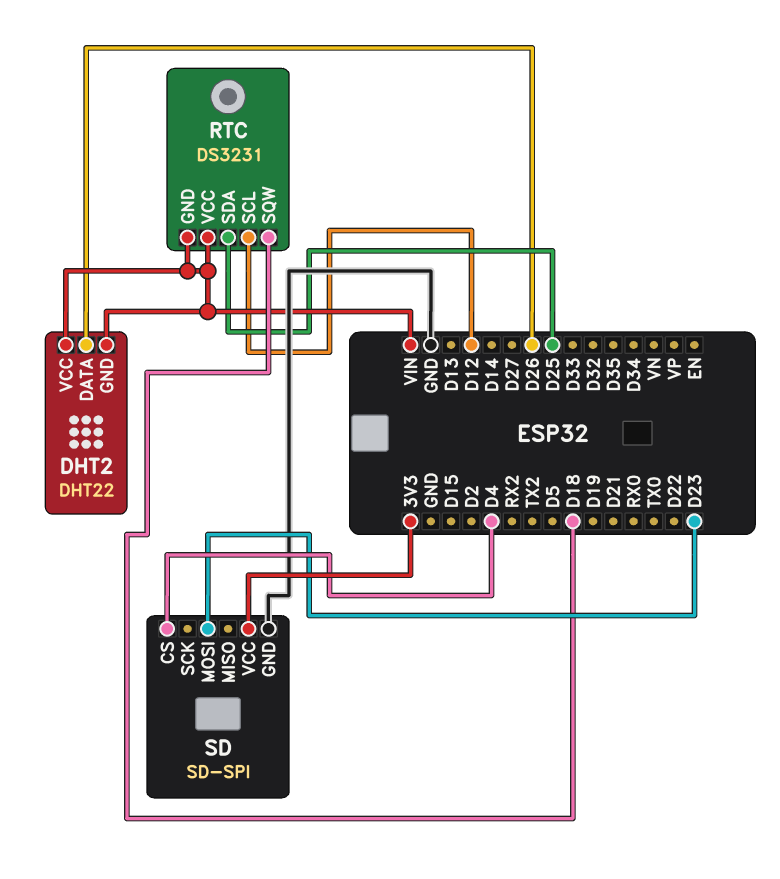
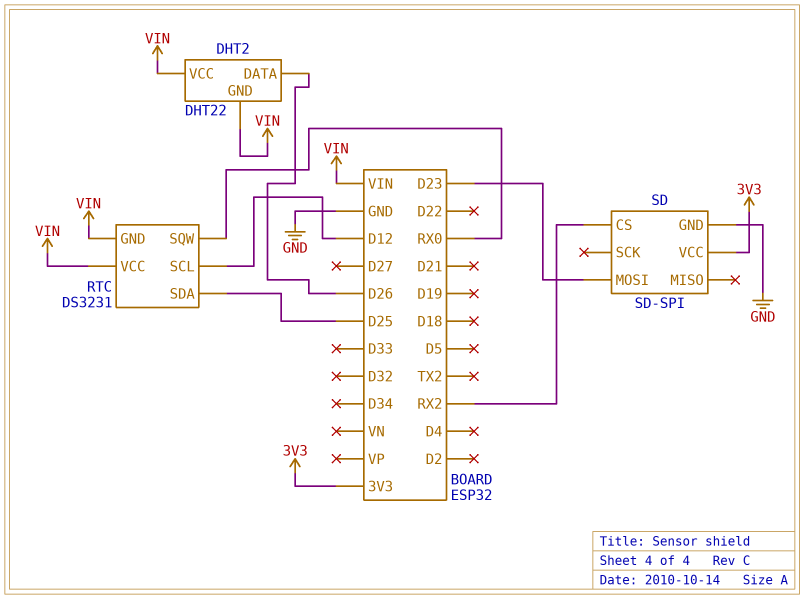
RTC pin SQW: D18 -> RX0
SD pin CS: D4 -> RX2

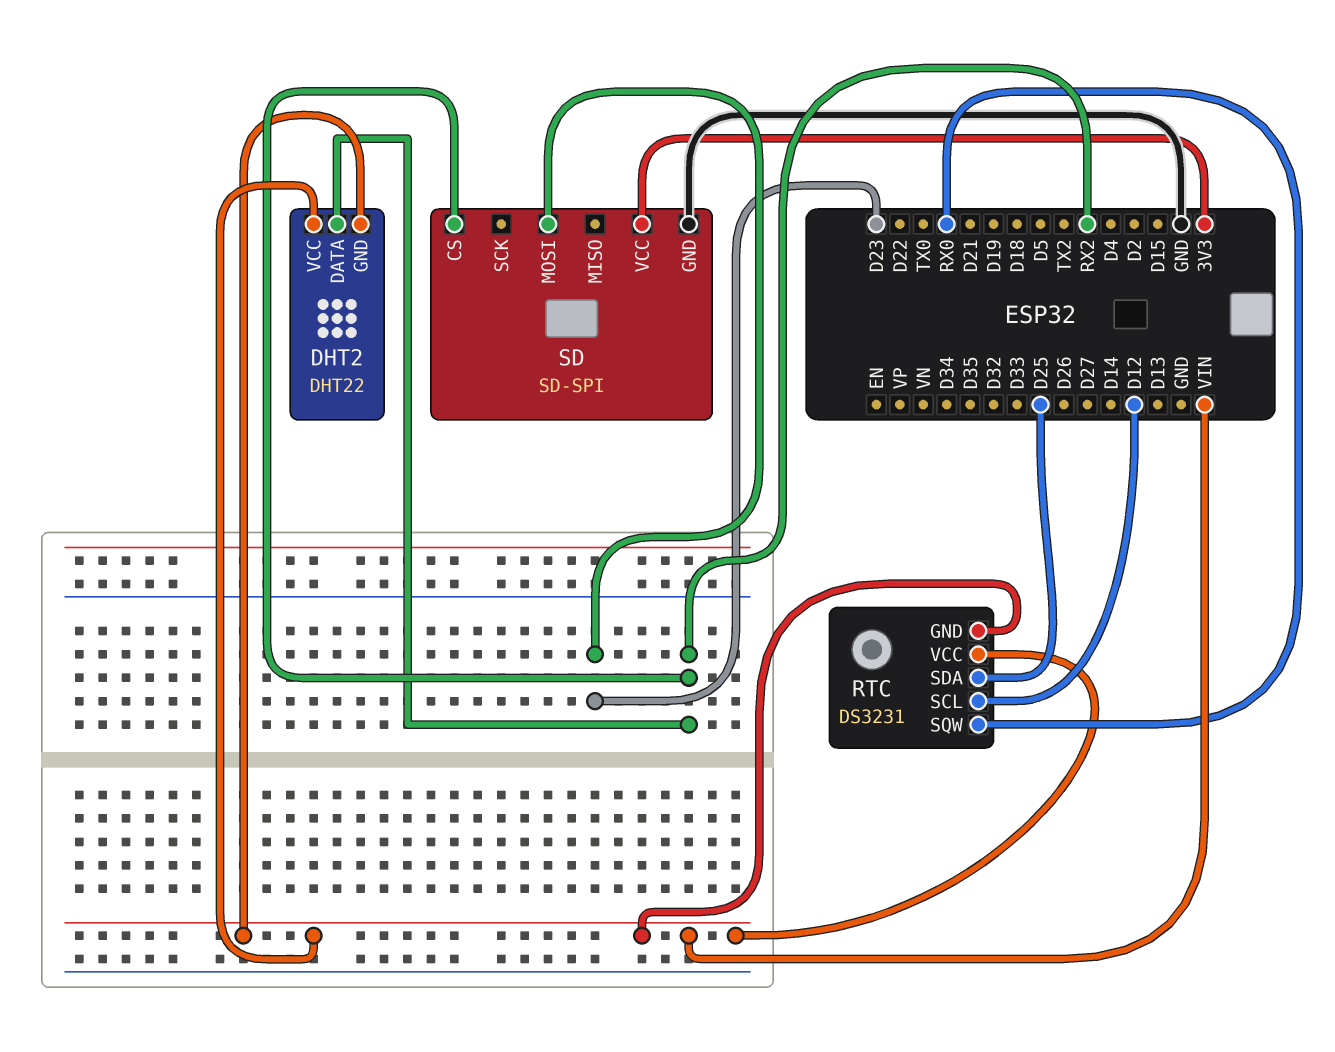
DHT2 pin DATA: D26 -> RX2

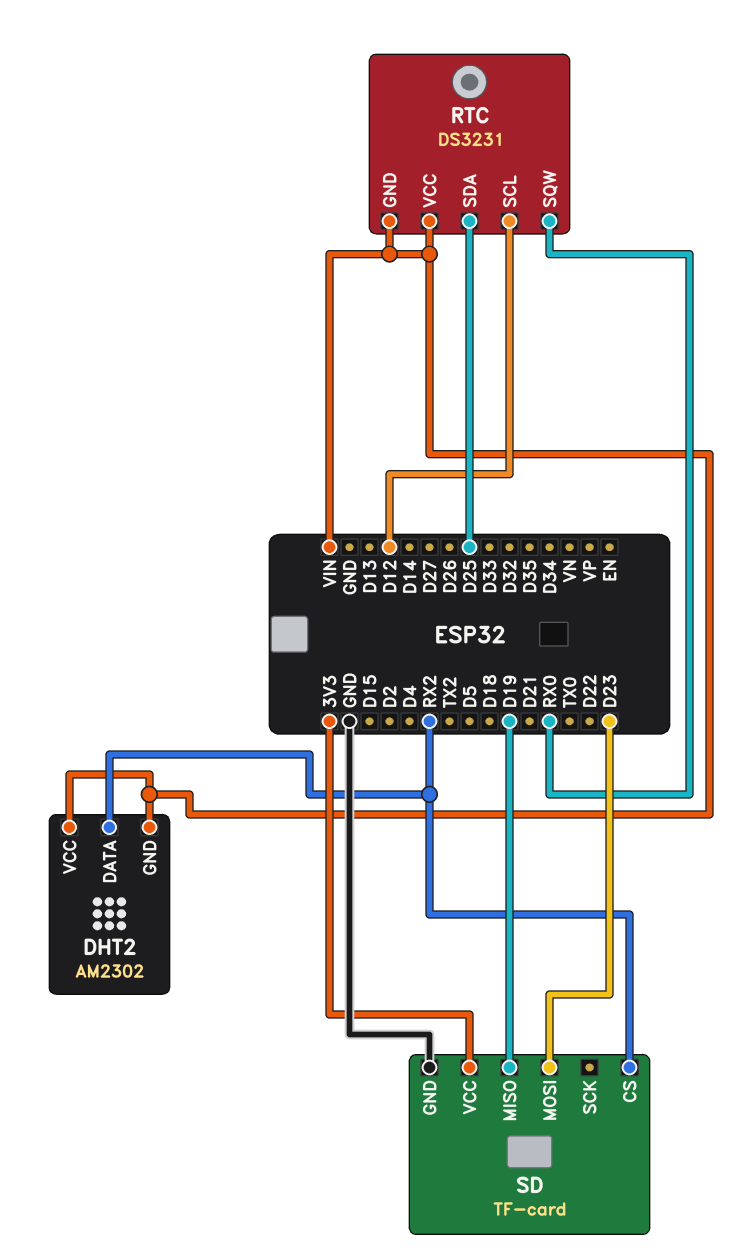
DHT2: DHT22 -> AM2302
SD: SD-SPI -> TF-card
SD pin MISO: none -> D19

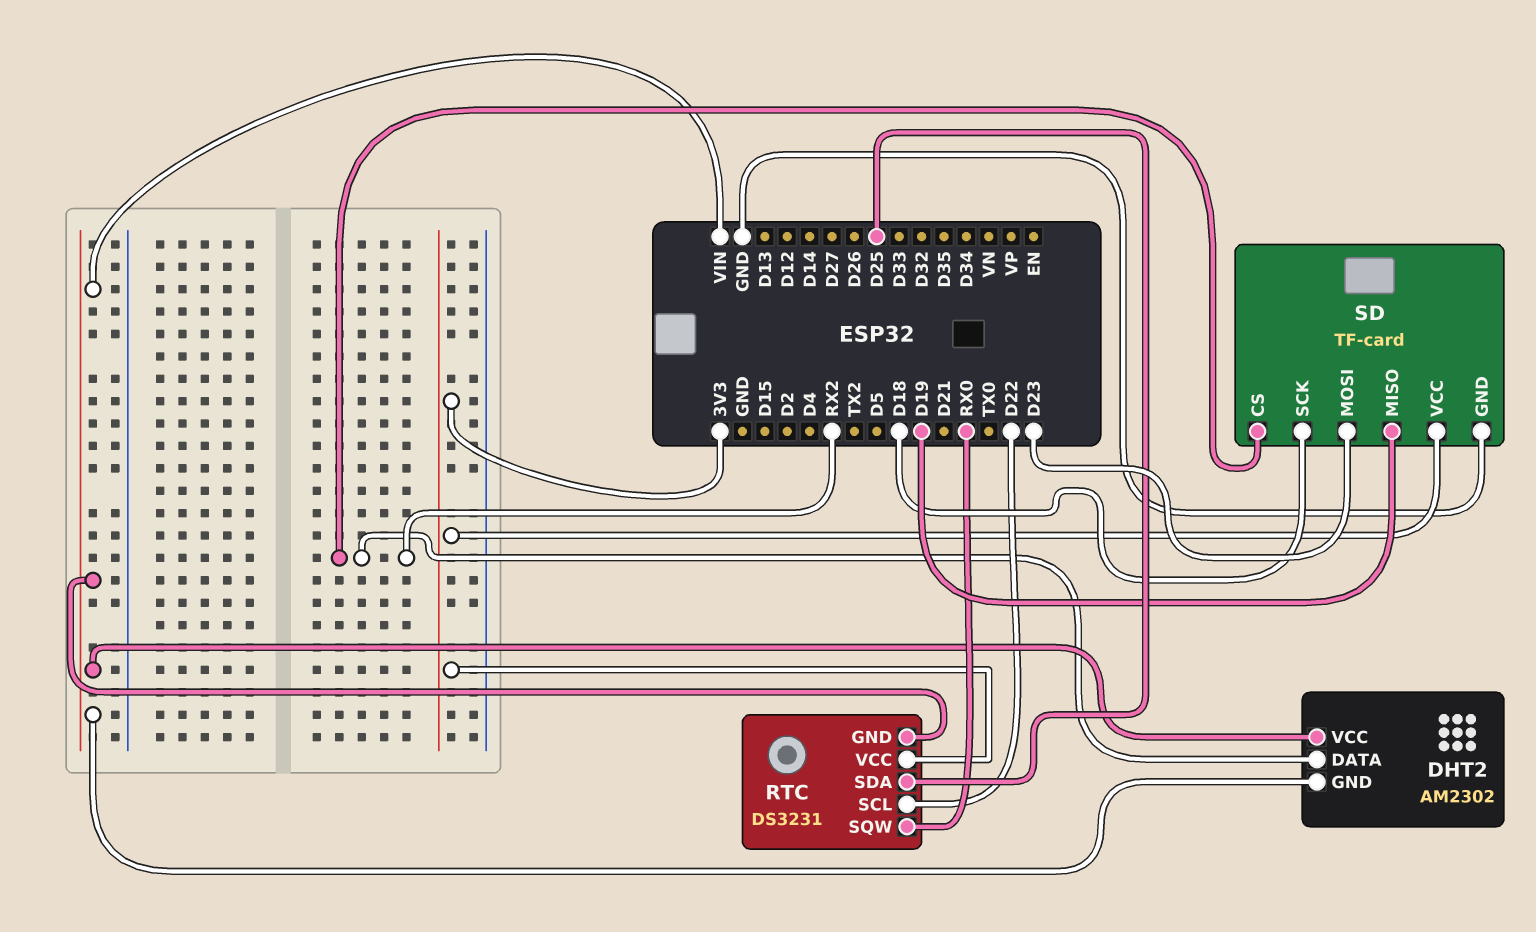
RTC pin SCL: D12 -> D22
RTC pin VCC: VIN -> 3V3
SD pin SCK: none -> D18

